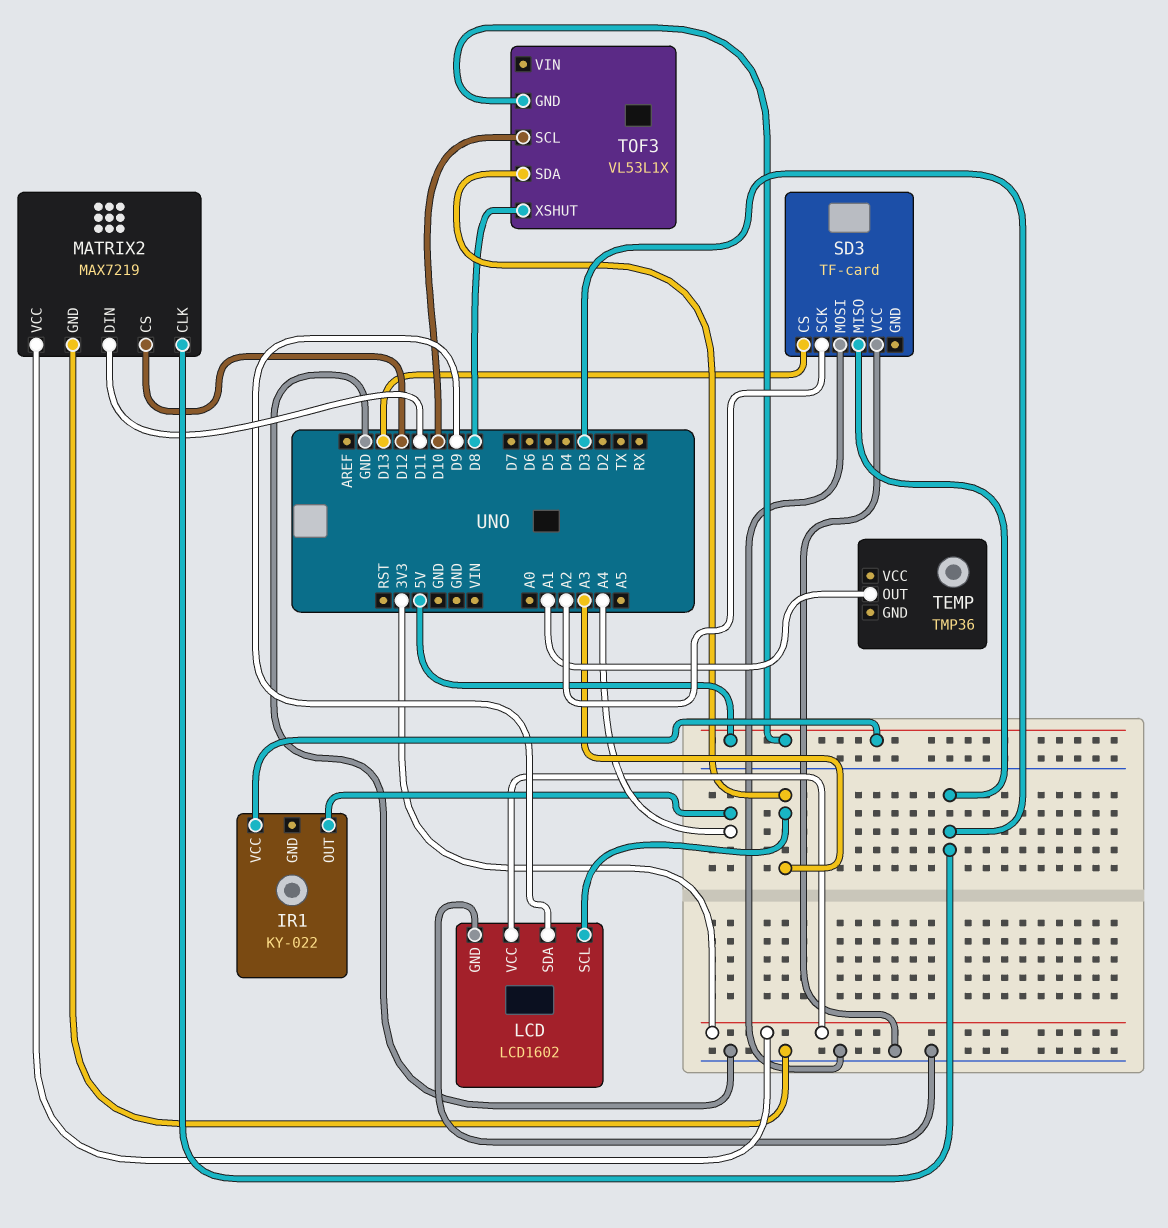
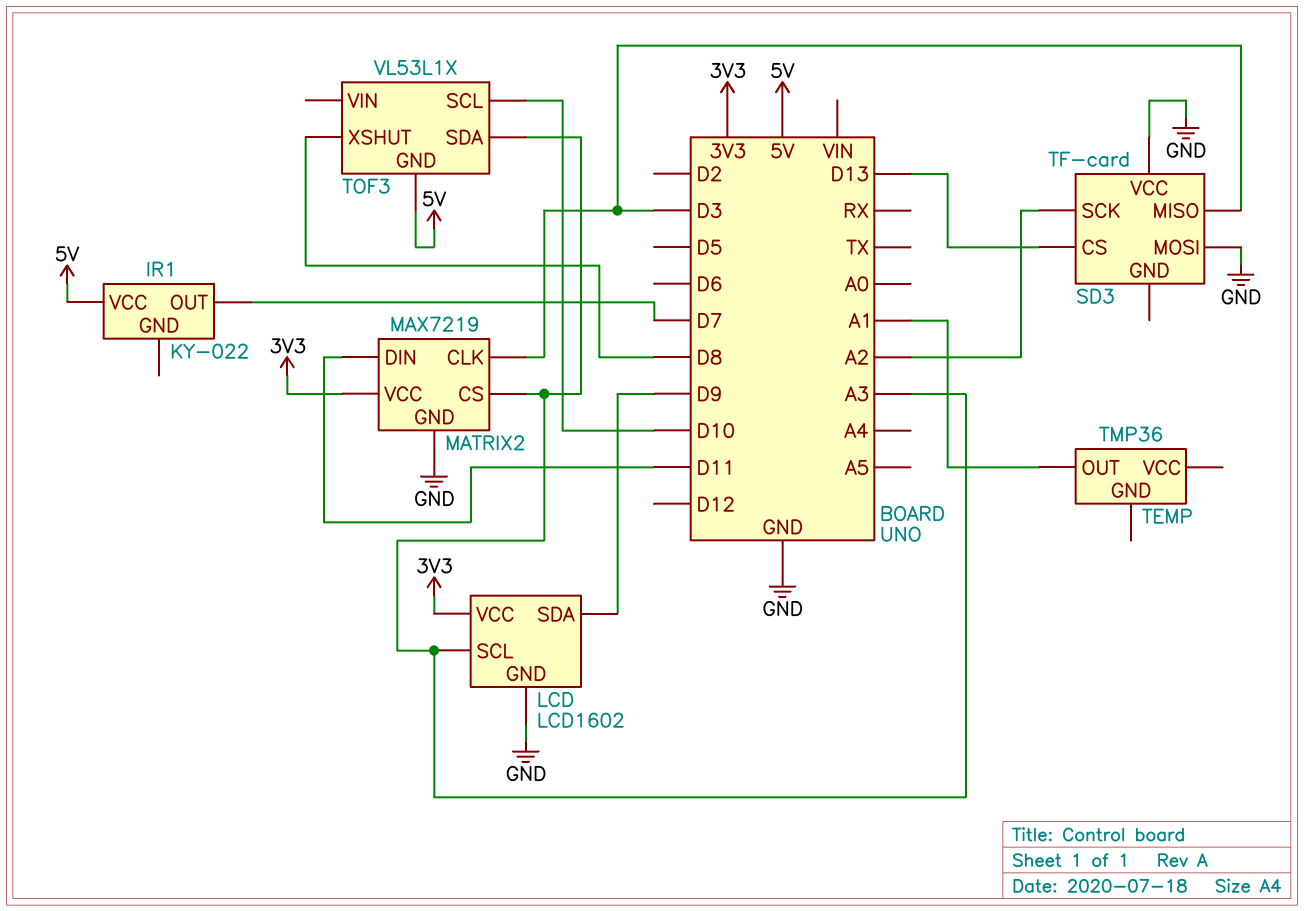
IR1 pin OUT: A4 -> D7
MATRIX2 pin CS: D12 -> A3

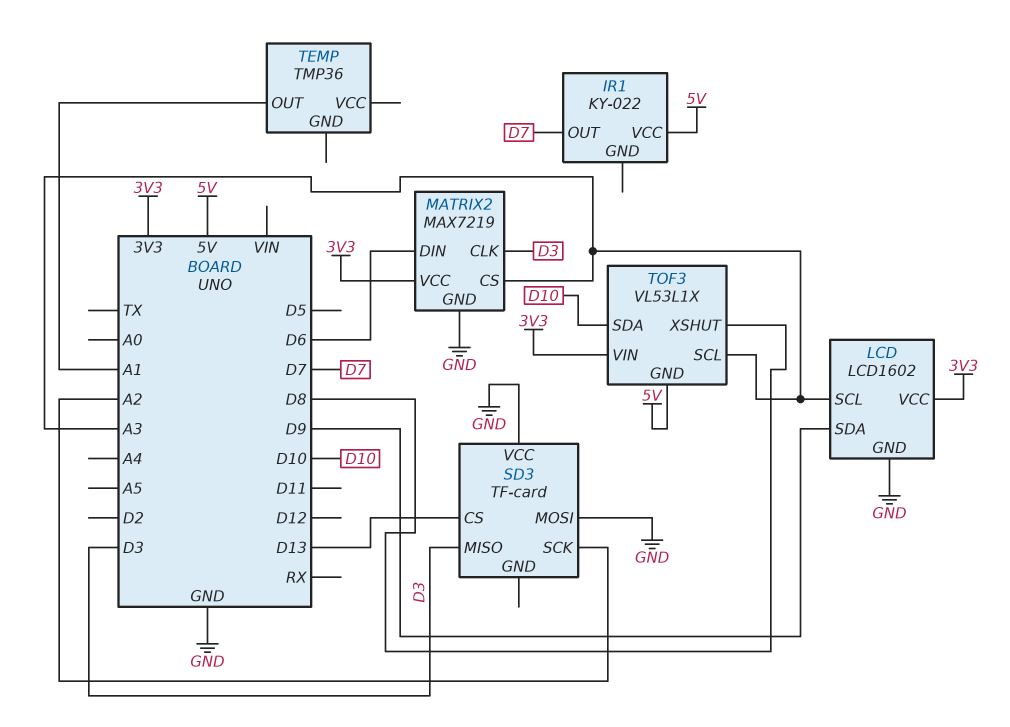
MATRIX2 pin DIN: D11 -> D6
TOF3 pin SCL: D10 -> A3
TOF3 pin SDA: A3 -> D10
TOF3 pin VIN: none -> 3V3

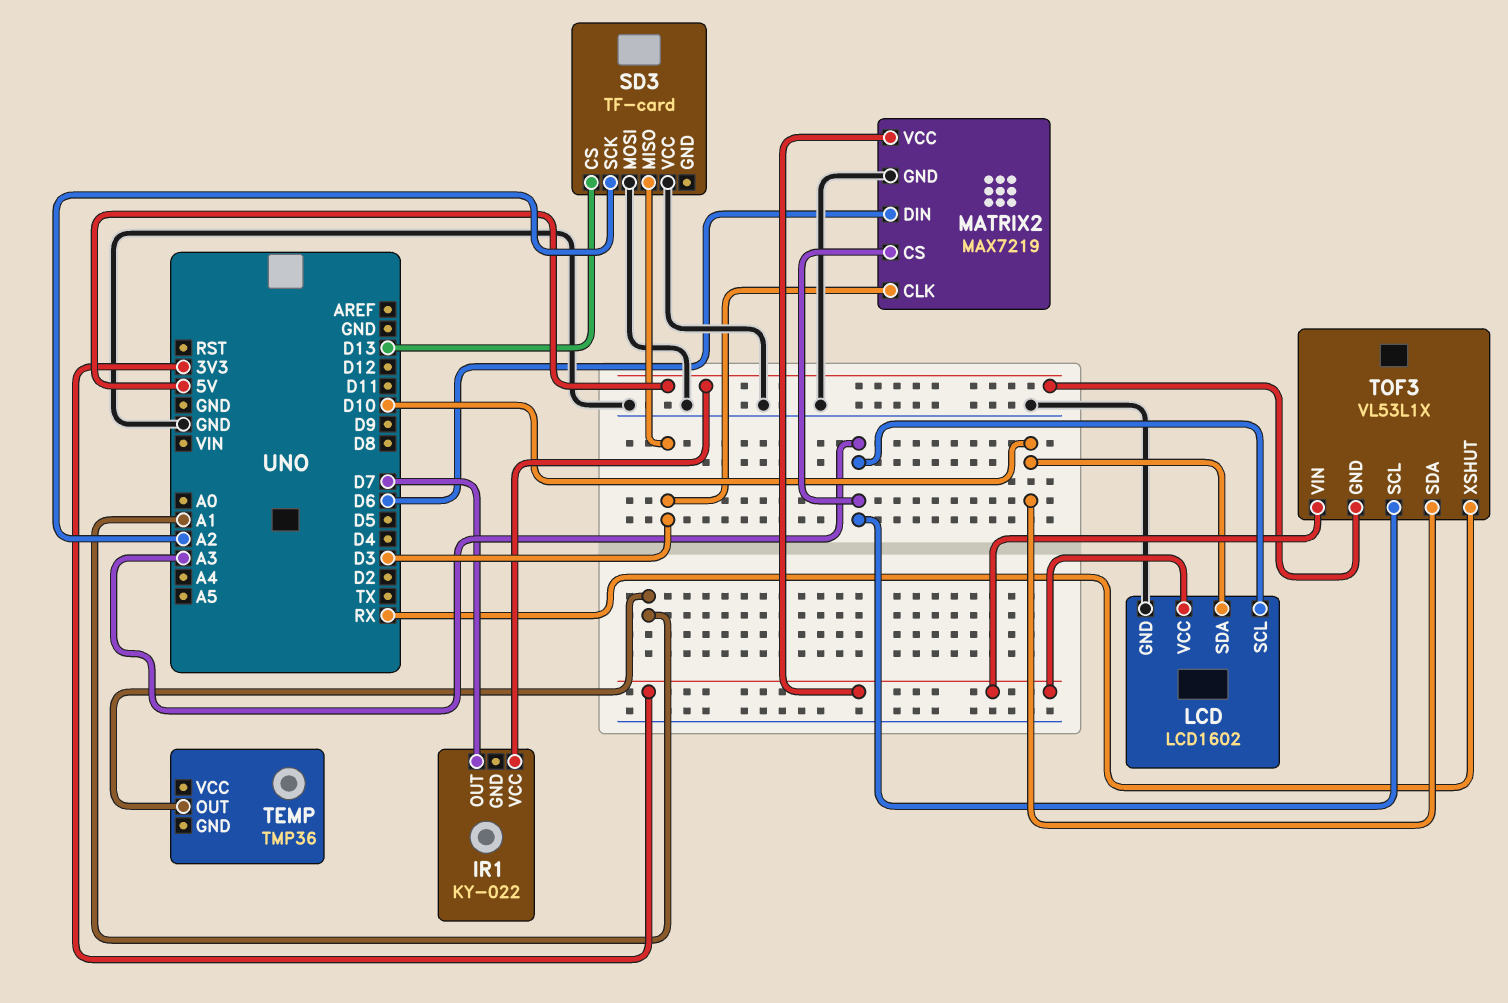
LCD pin SDA: D9 -> D10
TOF3 pin XSHUT: D8 -> RX

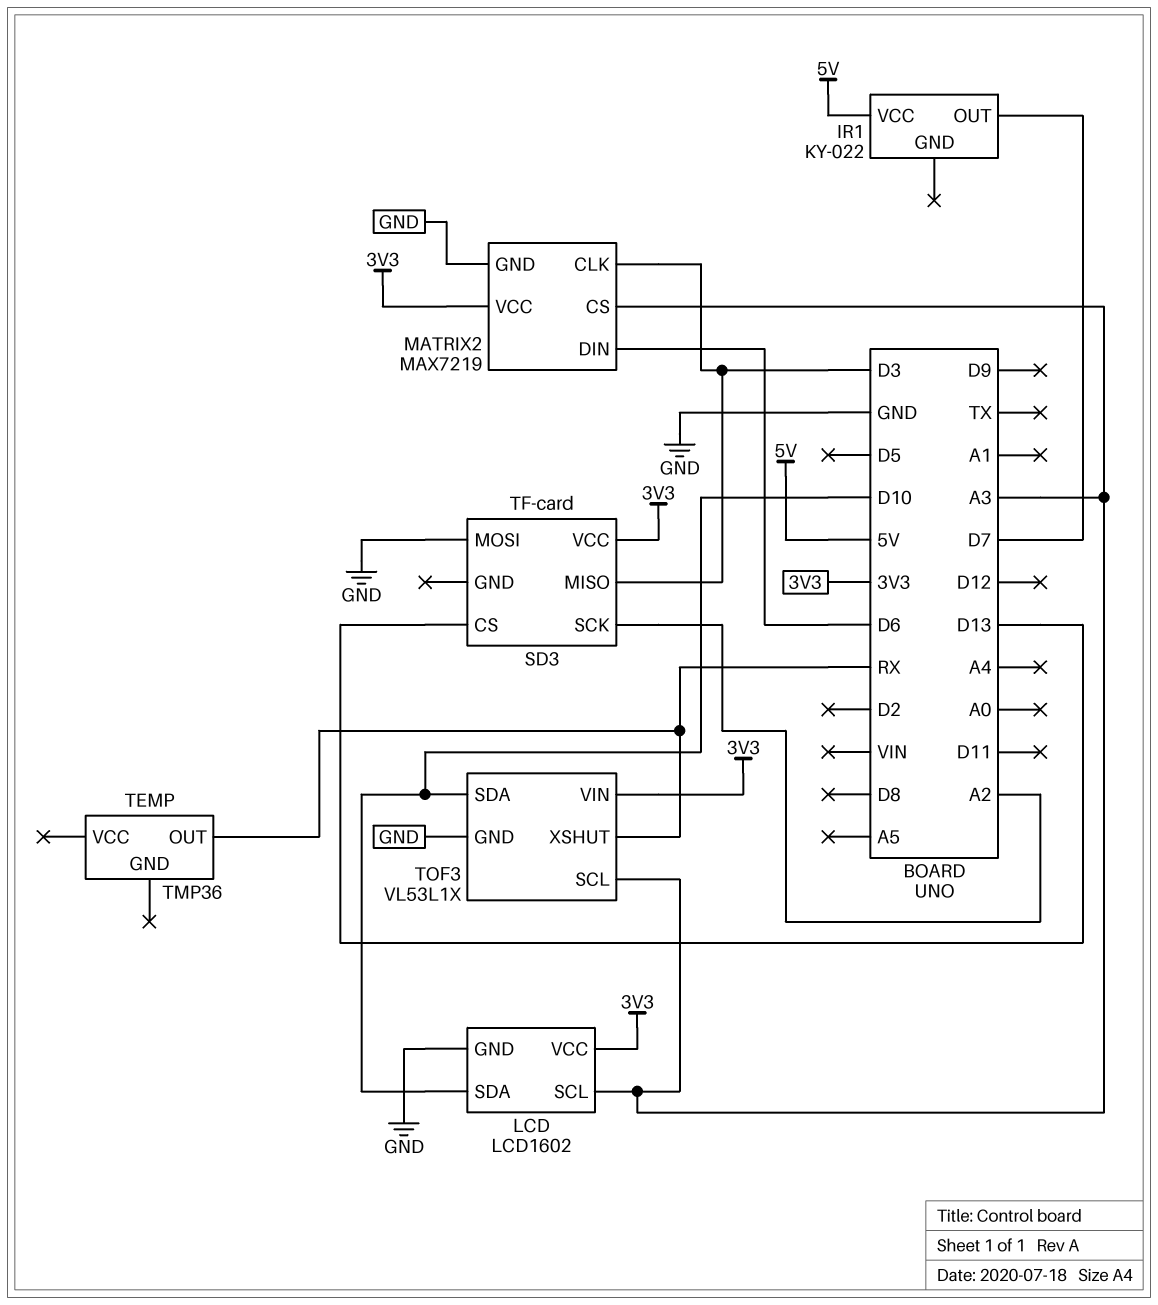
SD3 pin VCC: GND -> 3V3
TEMP pin OUT: A1 -> RX
TOF3 pin GND: 5V -> GND

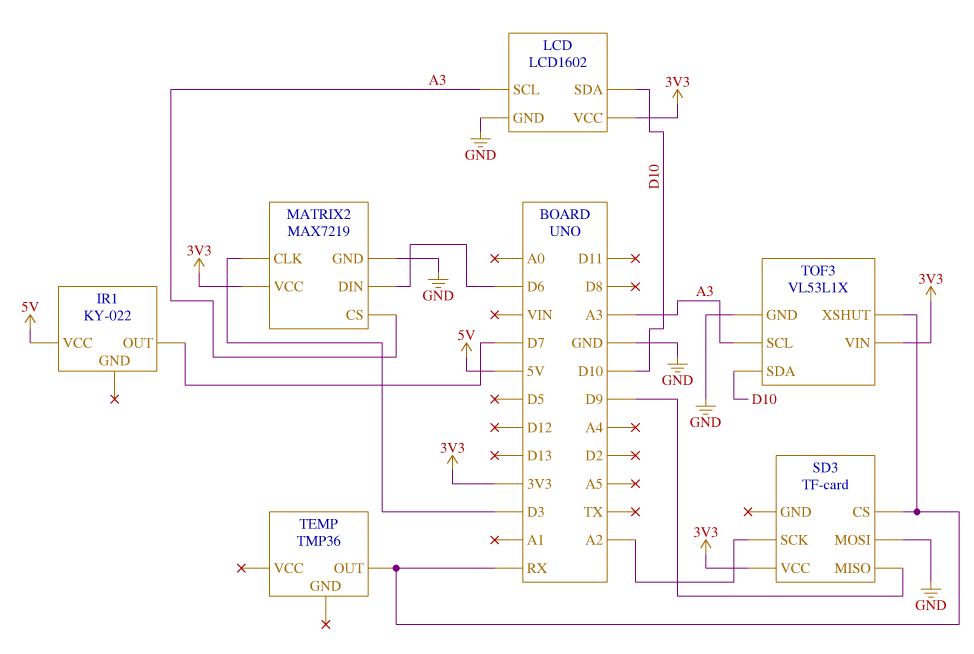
SD3 pin CS: D13 -> RX
SD3 pin MISO: D3 -> D9

